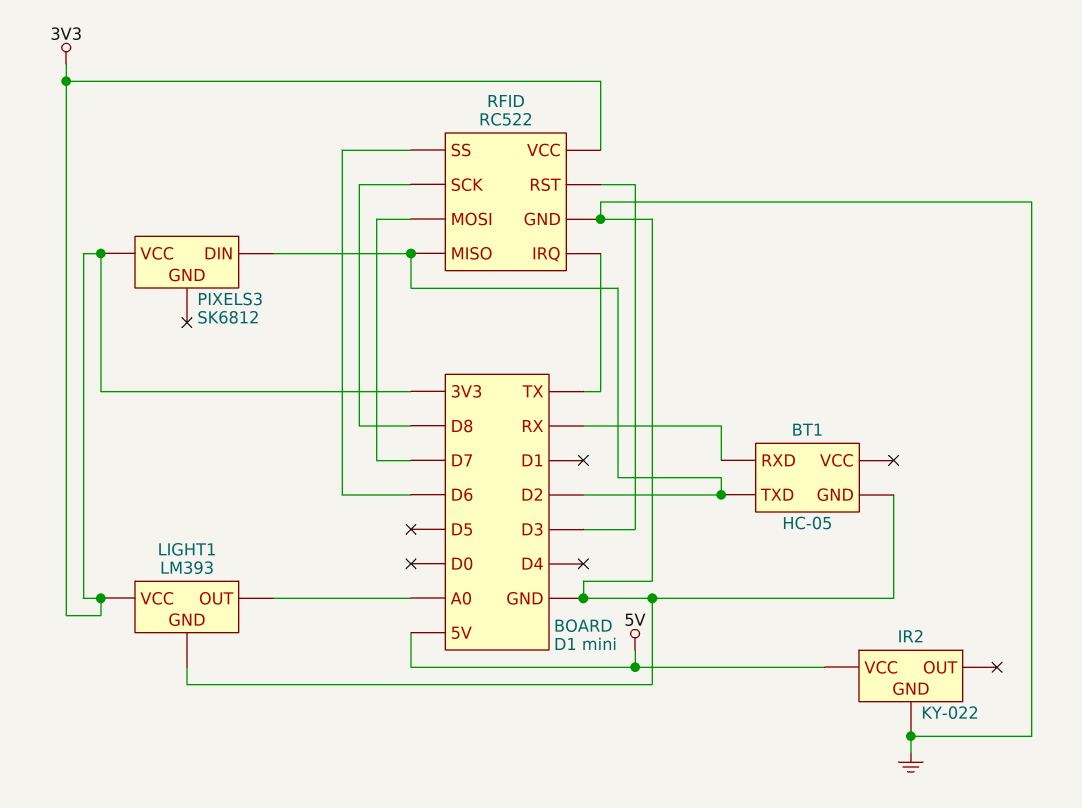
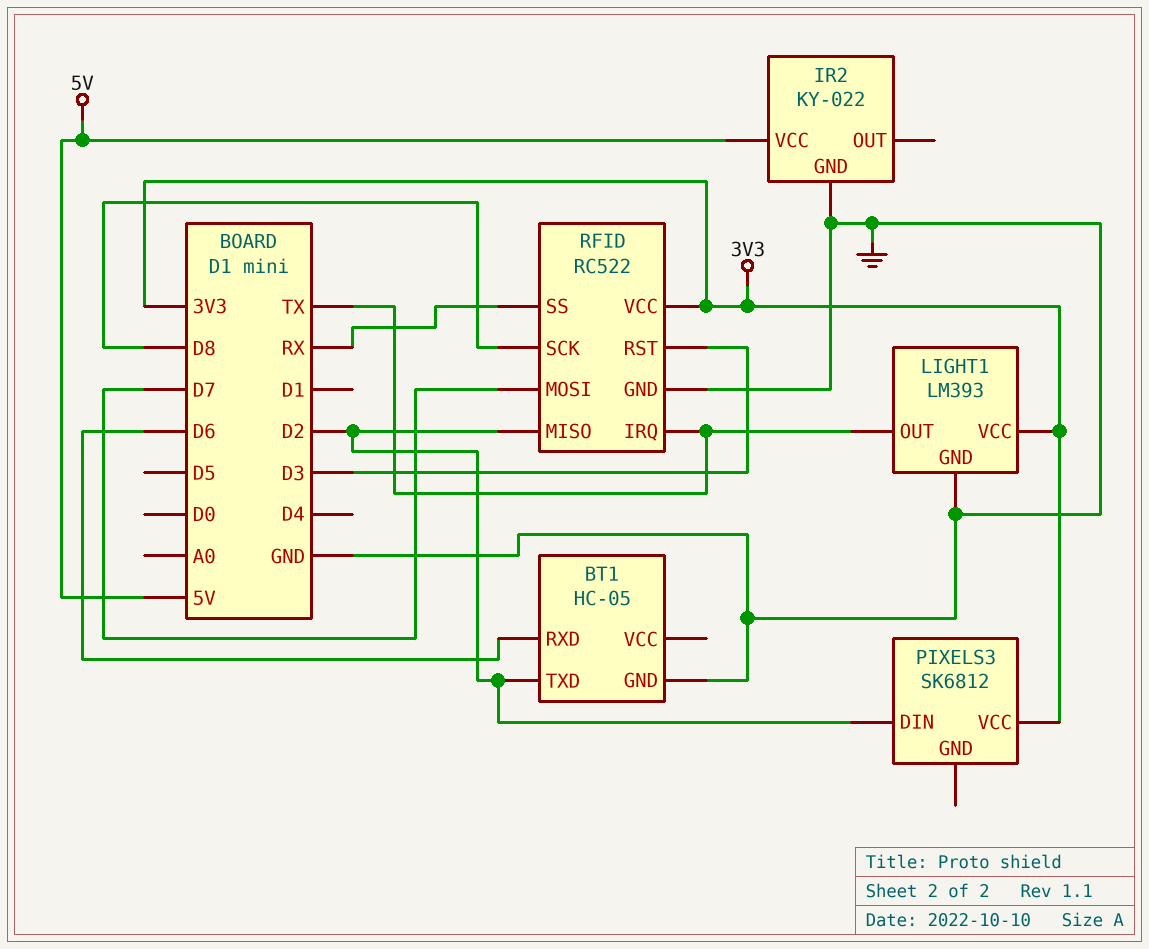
BT1 pin RXD: RX -> D6
LIGHT1 pin OUT: A0 -> TX
RFID pin SS: D6 -> RX

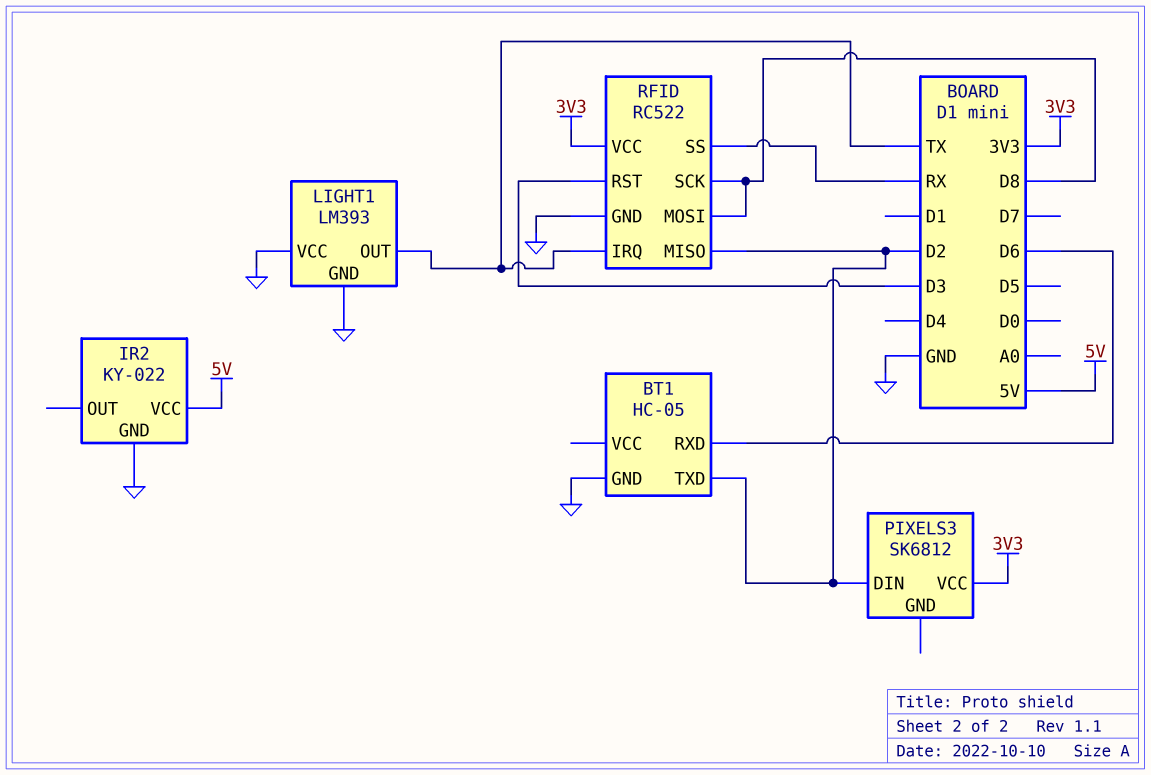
LIGHT1 pin VCC: 3V3 -> GND
RFID pin MOSI: D7 -> D8

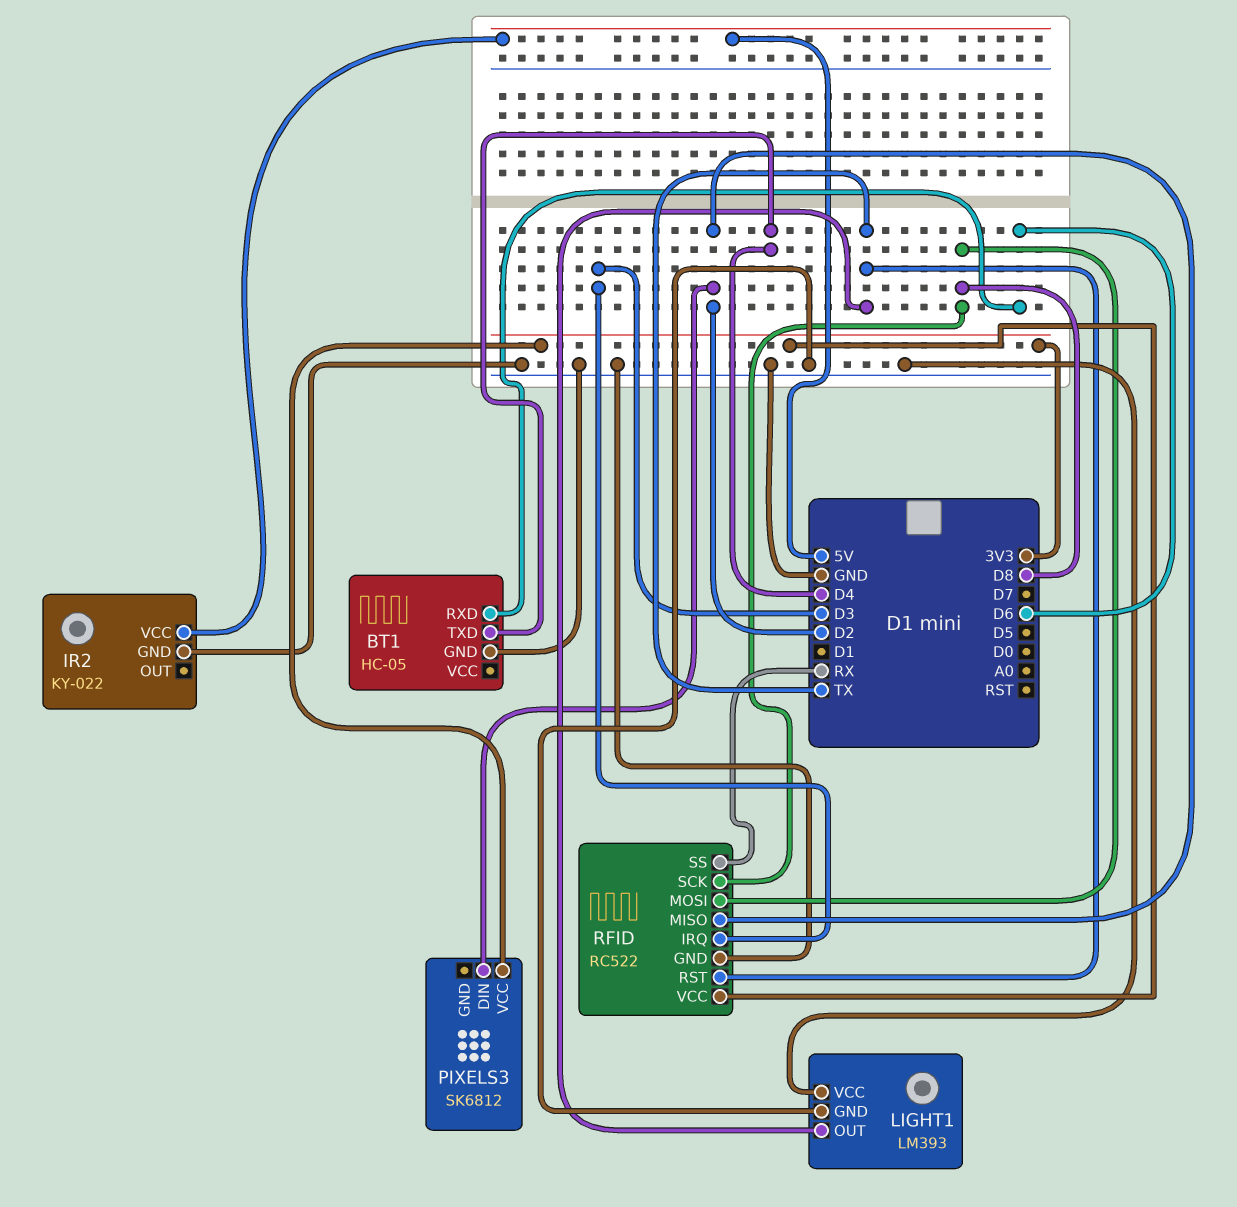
BT1 pin TXD: D2 -> D4
RFID pin IRQ: TX -> D3
RFID pin RST: D3 -> TX

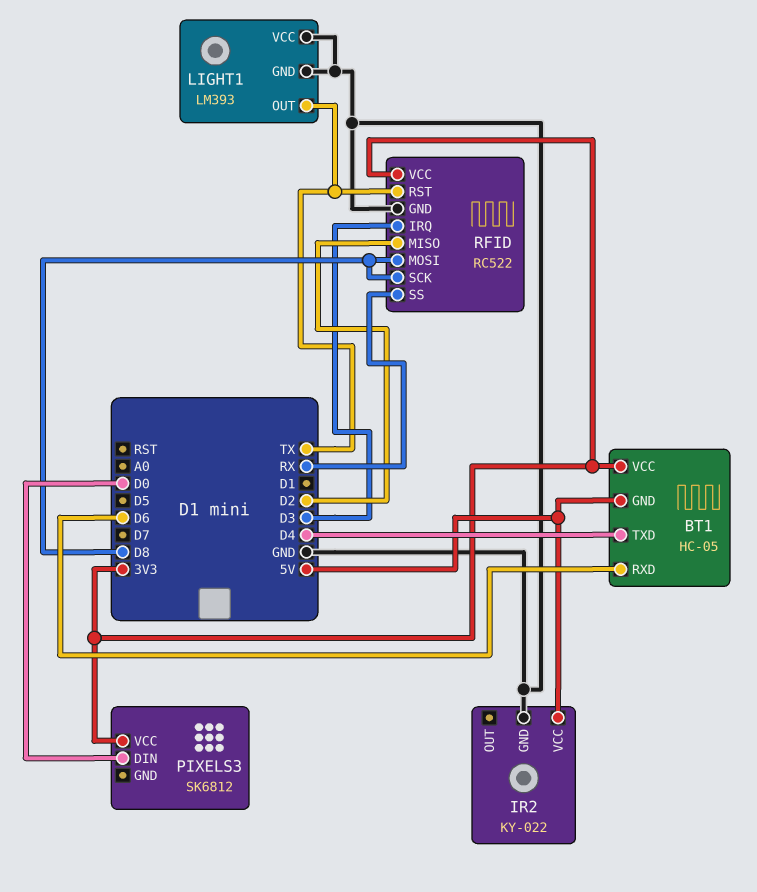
BT1 pin GND: GND -> 5V
BT1 pin VCC: none -> 3V3
PIXELS3 pin DIN: D2 -> D0

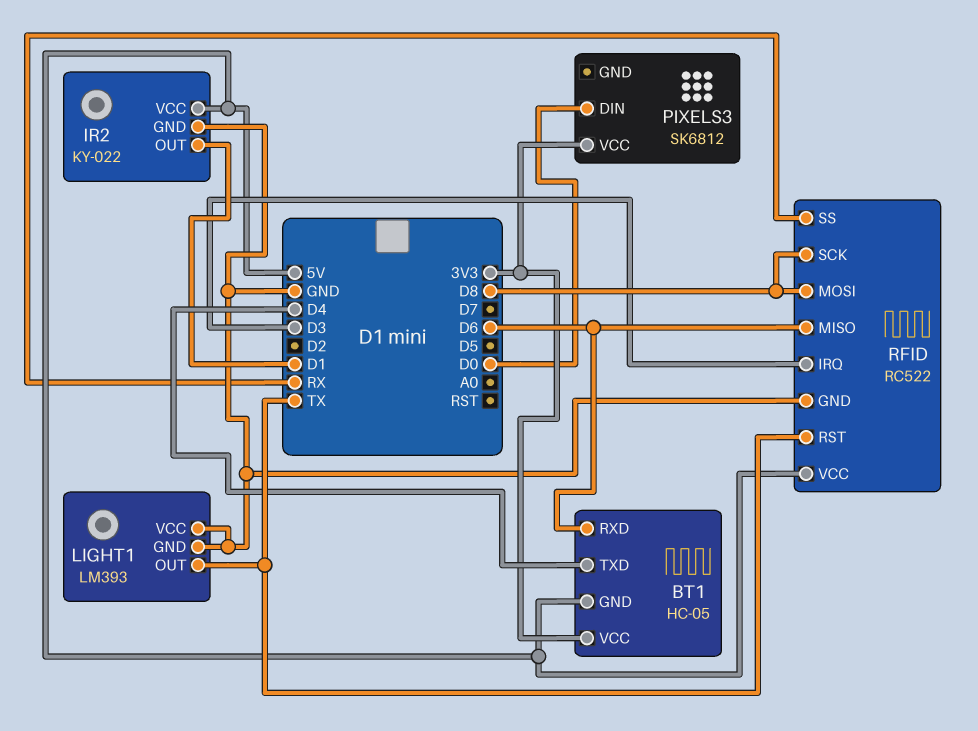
IR2 pin OUT: none -> D1
RFID pin MISO: D2 -> D6
RFID pin VCC: 3V3 -> 5V

